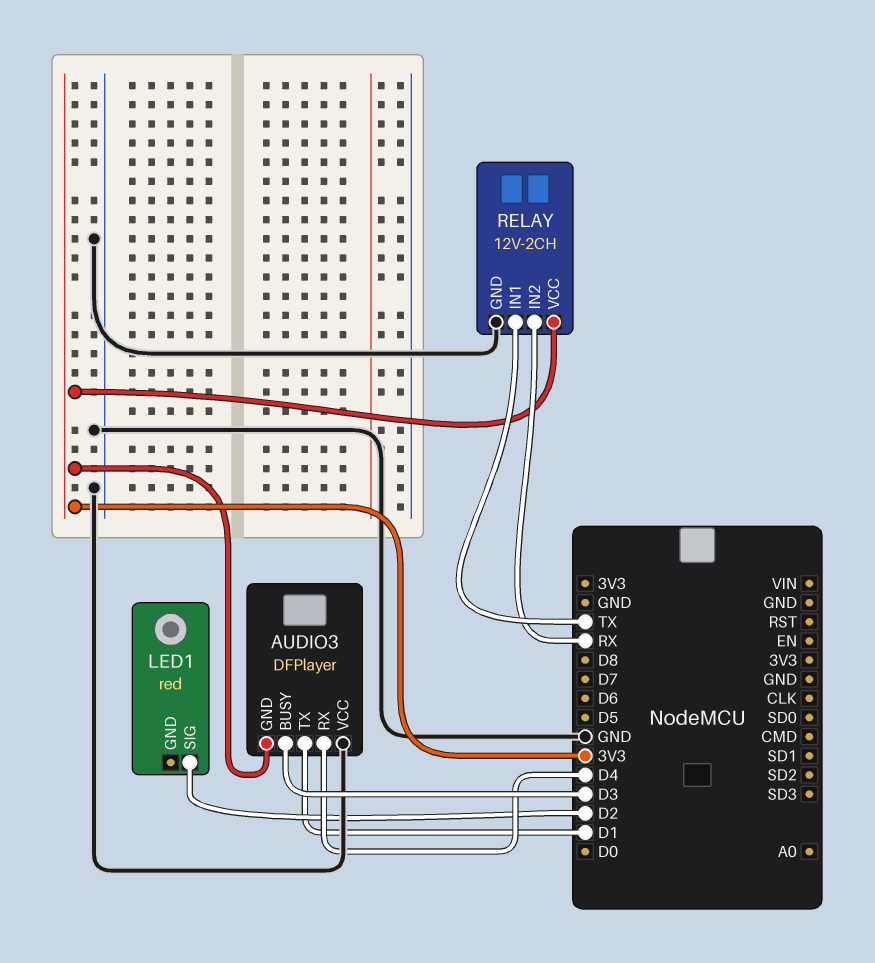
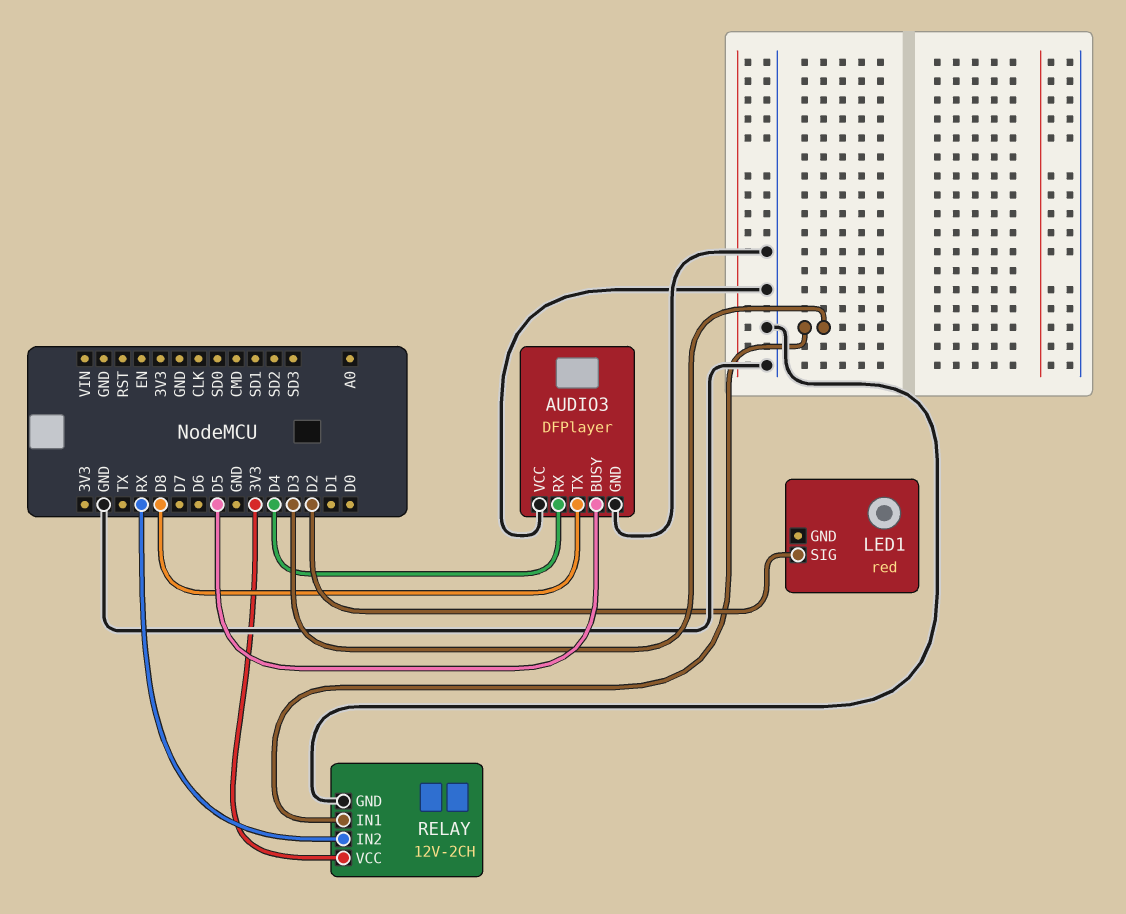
AUDIO3 pin BUSY: D3 -> D5
AUDIO3 pin GND: 3V3 -> GND
AUDIO3 pin TX: D1 -> D8
RELAY pin IN1: TX -> D3

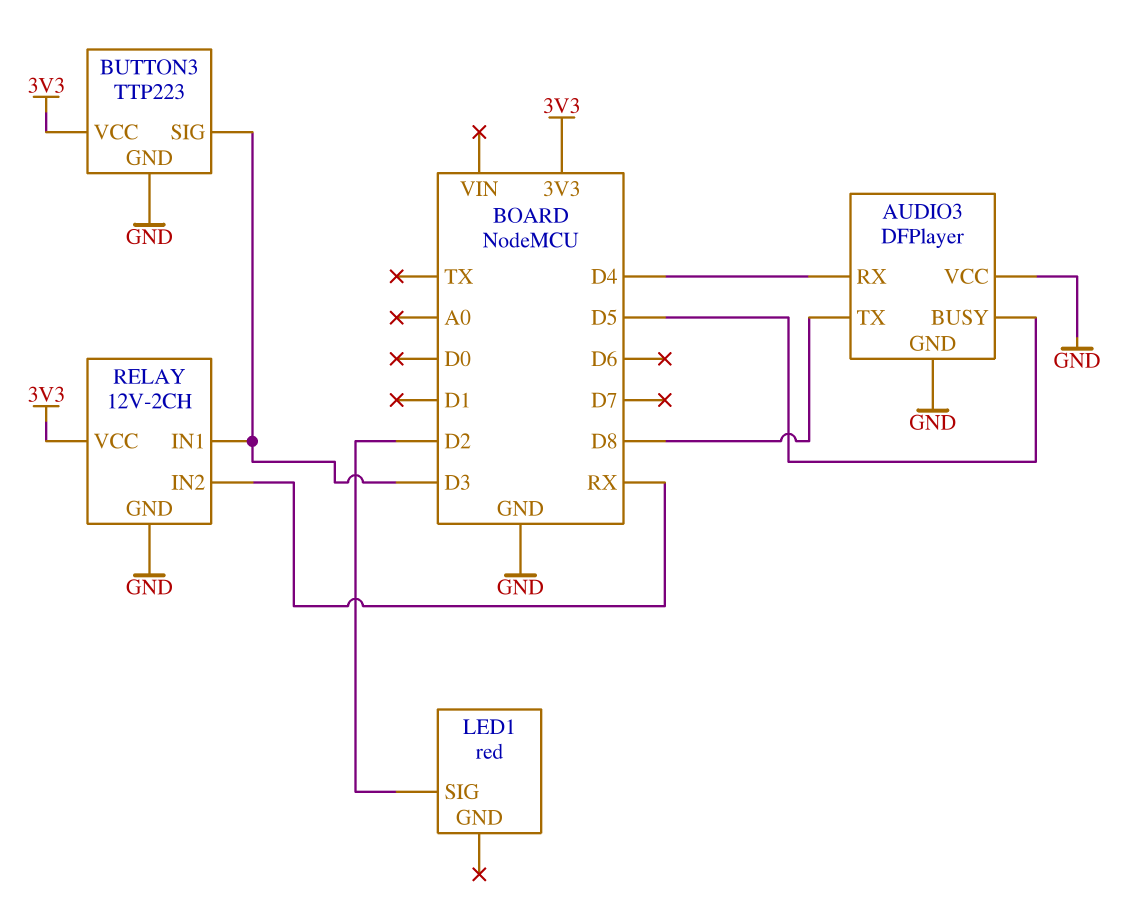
BUTTON3: none -> TTP223
BUTTON3 pin GND: none -> GND
BUTTON3 pin SIG: none -> D3
BUTTON3 pin VCC: none -> 3V3

